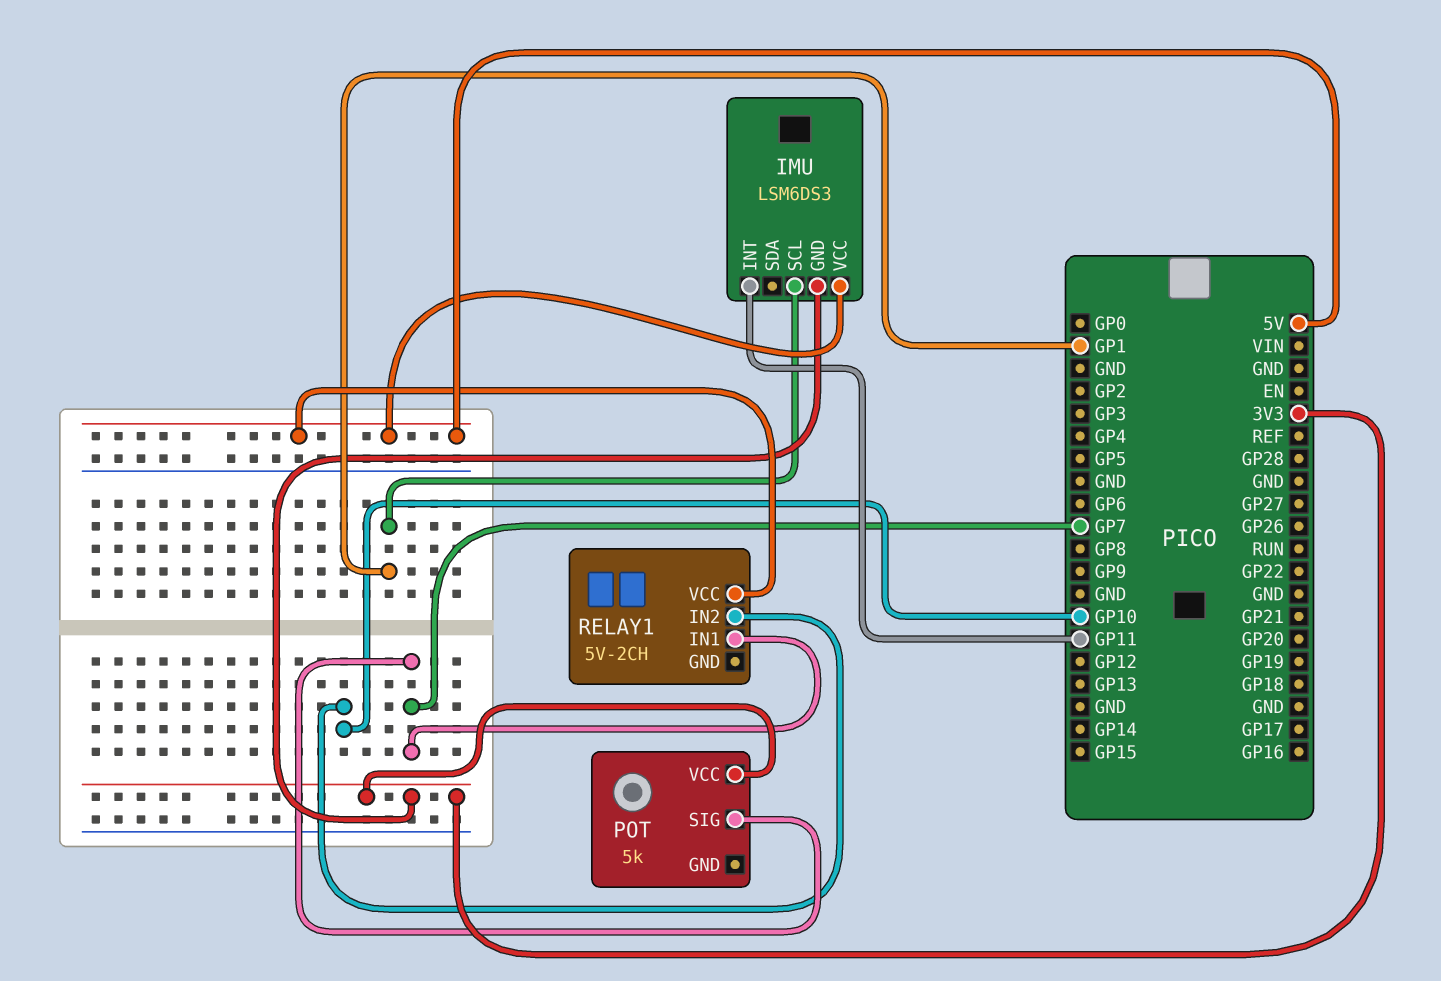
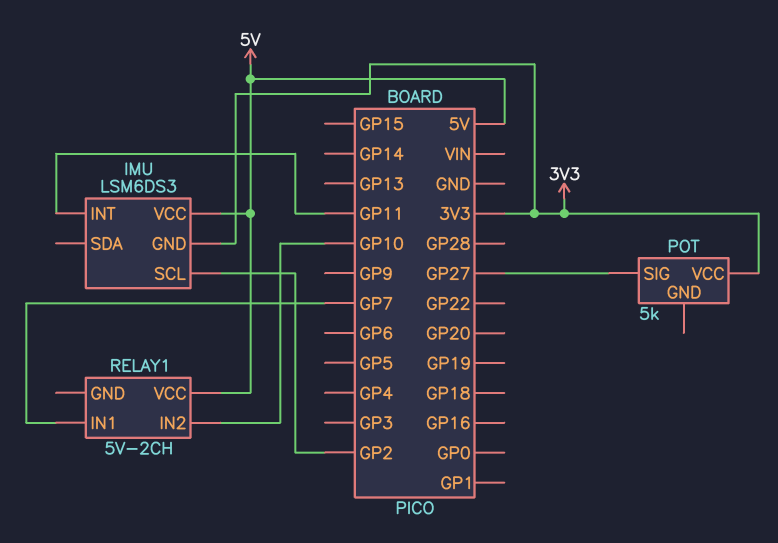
IMU pin SCL: GP1 -> GP2
POT pin SIG: GP7 -> GP27

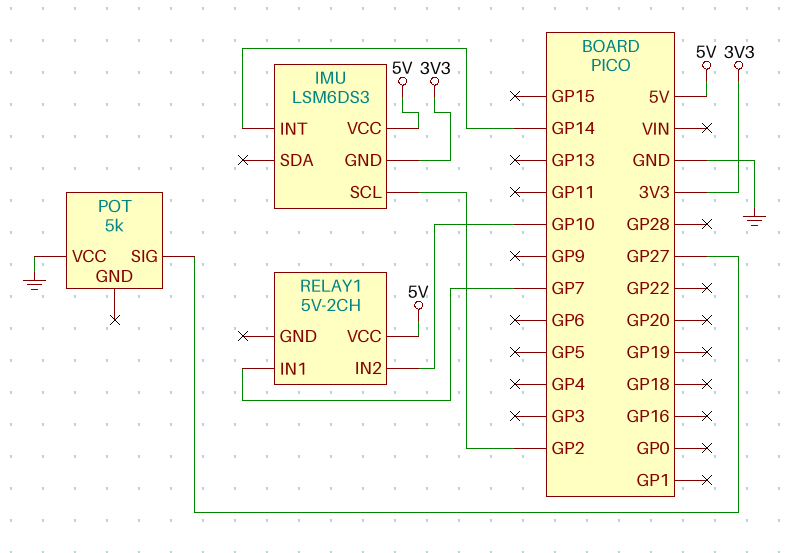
IMU pin INT: GP11 -> GP14
POT pin VCC: 3V3 -> GND

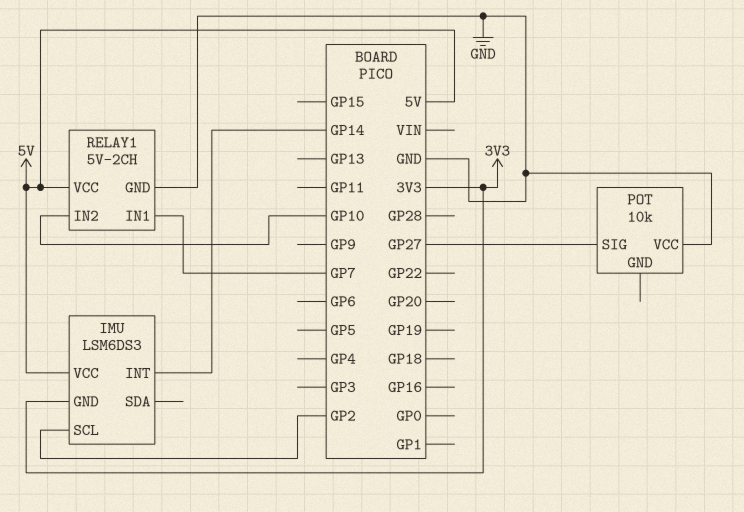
POT: 5k -> 10k
RELAY1 pin GND: none -> GND

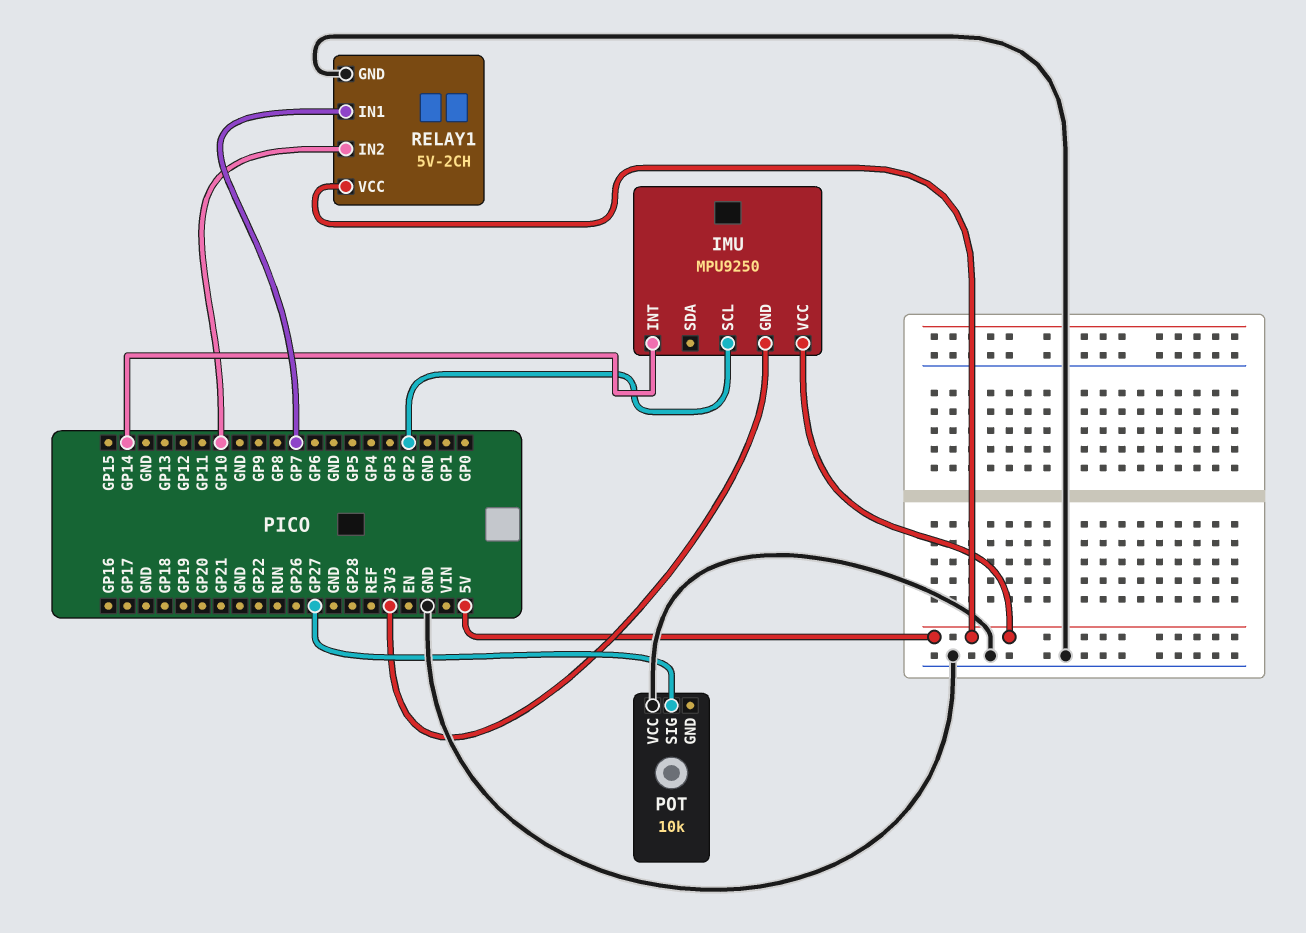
IMU: LSM6DS3 -> MPU9250

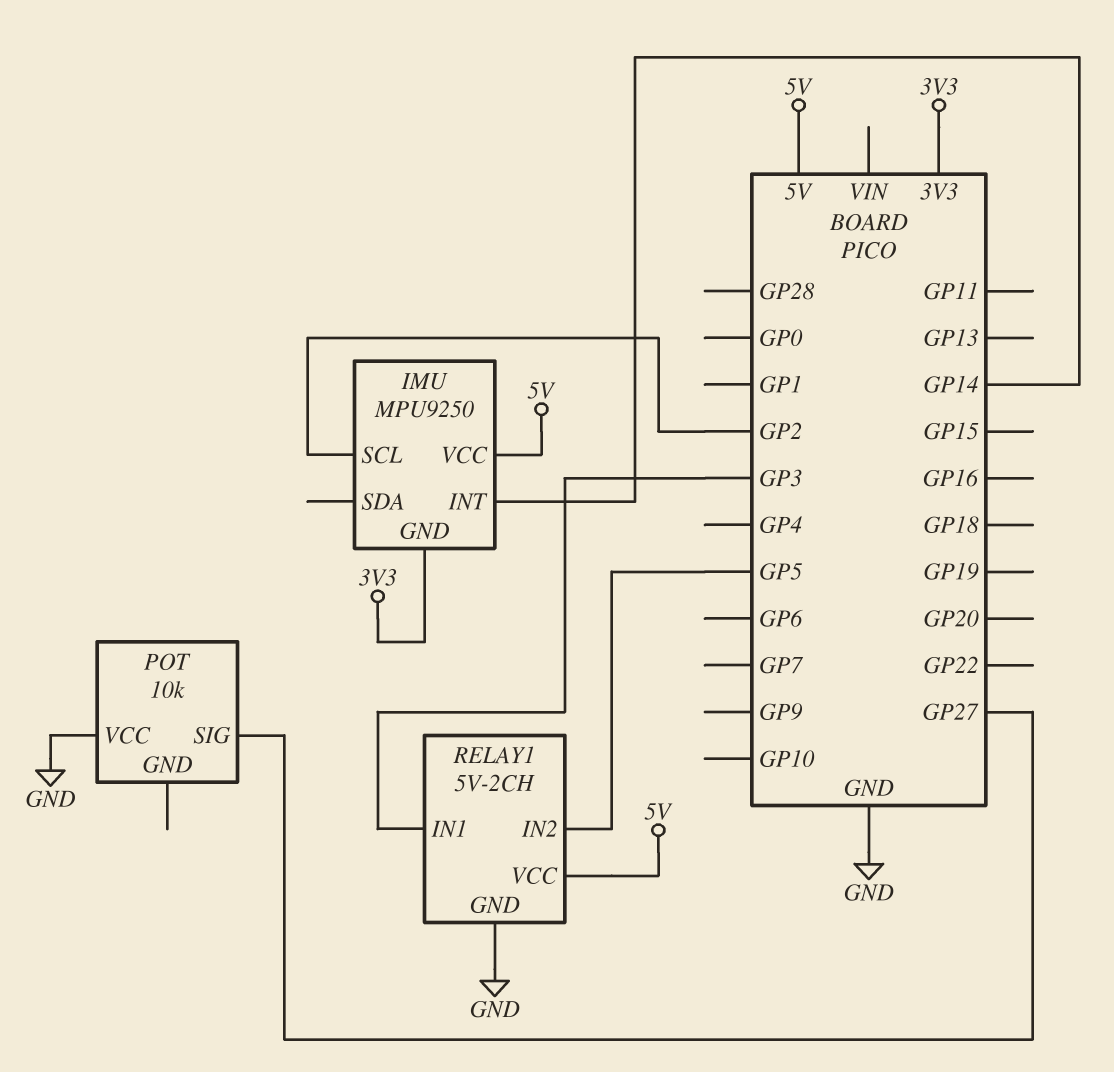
RELAY1 pin IN1: GP7 -> GP3
RELAY1 pin IN2: GP10 -> GP5

